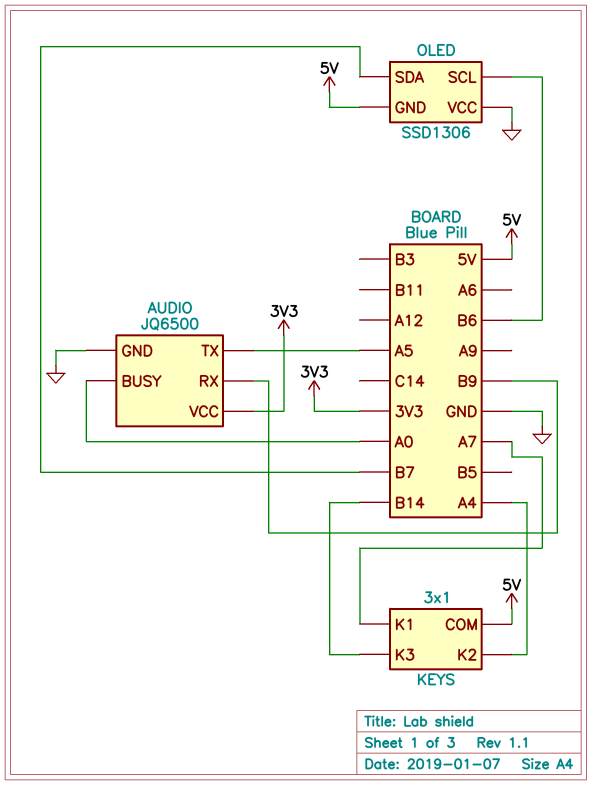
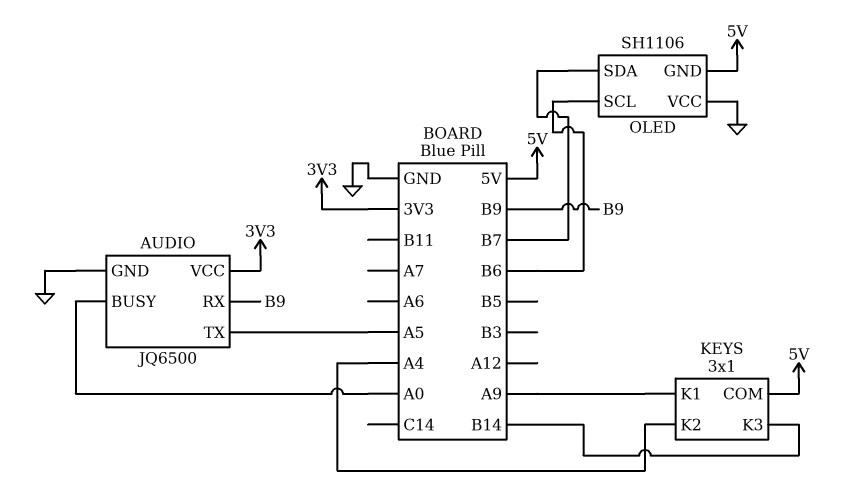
KEYS pin K1: A7 -> A9
OLED: SSD1306 -> SH1106

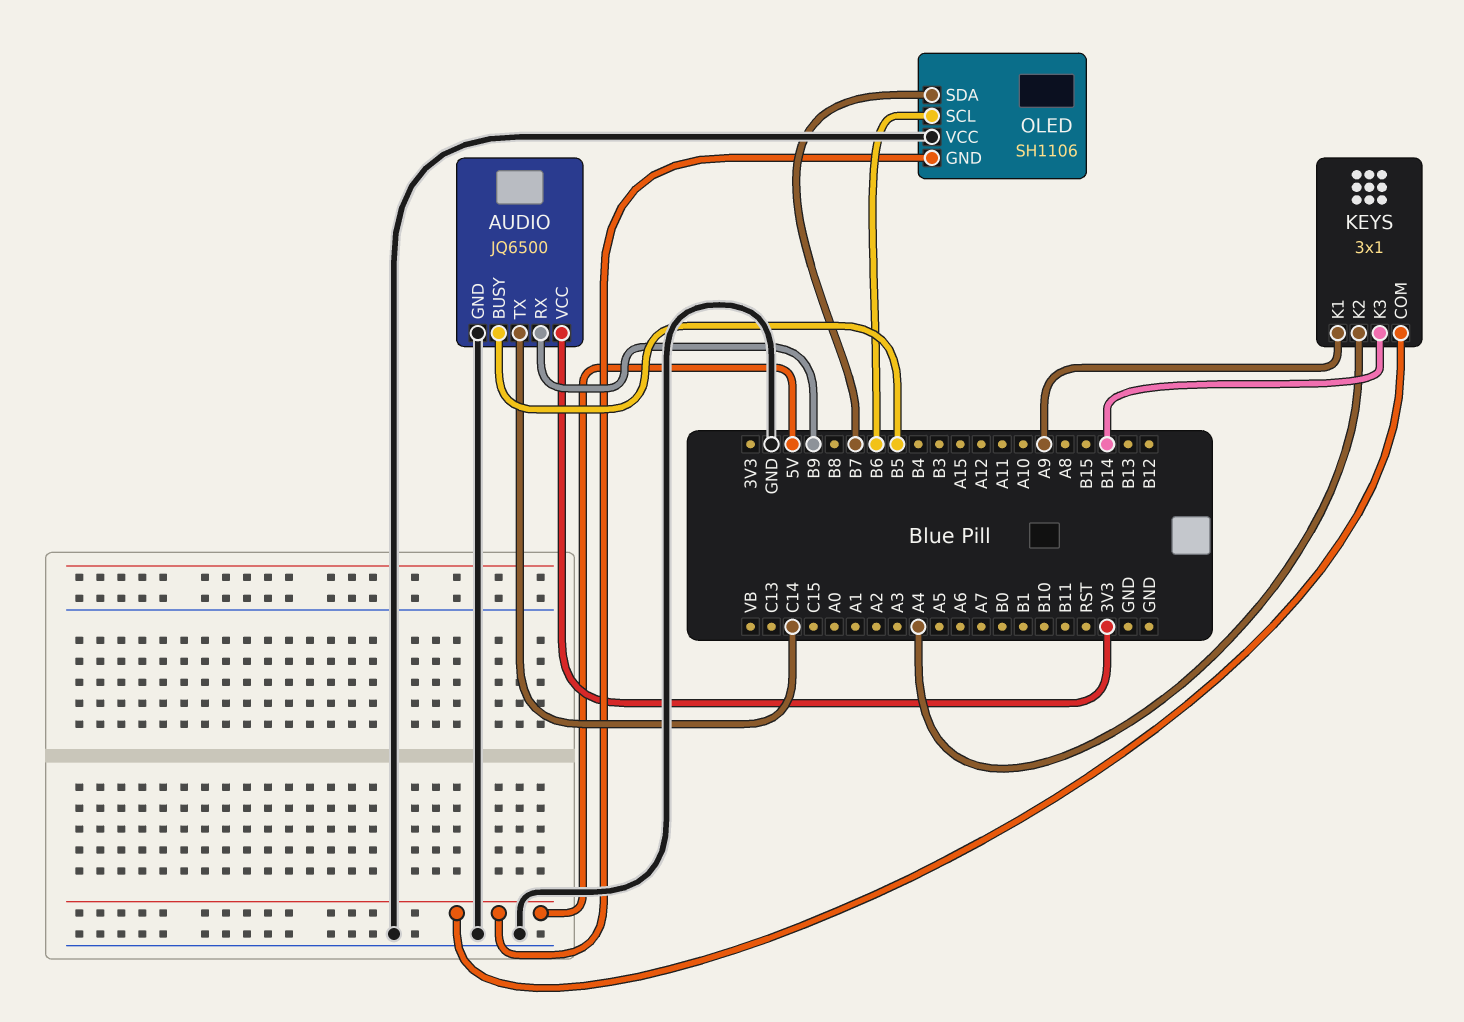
AUDIO pin BUSY: A0 -> B5
AUDIO pin TX: A5 -> C14

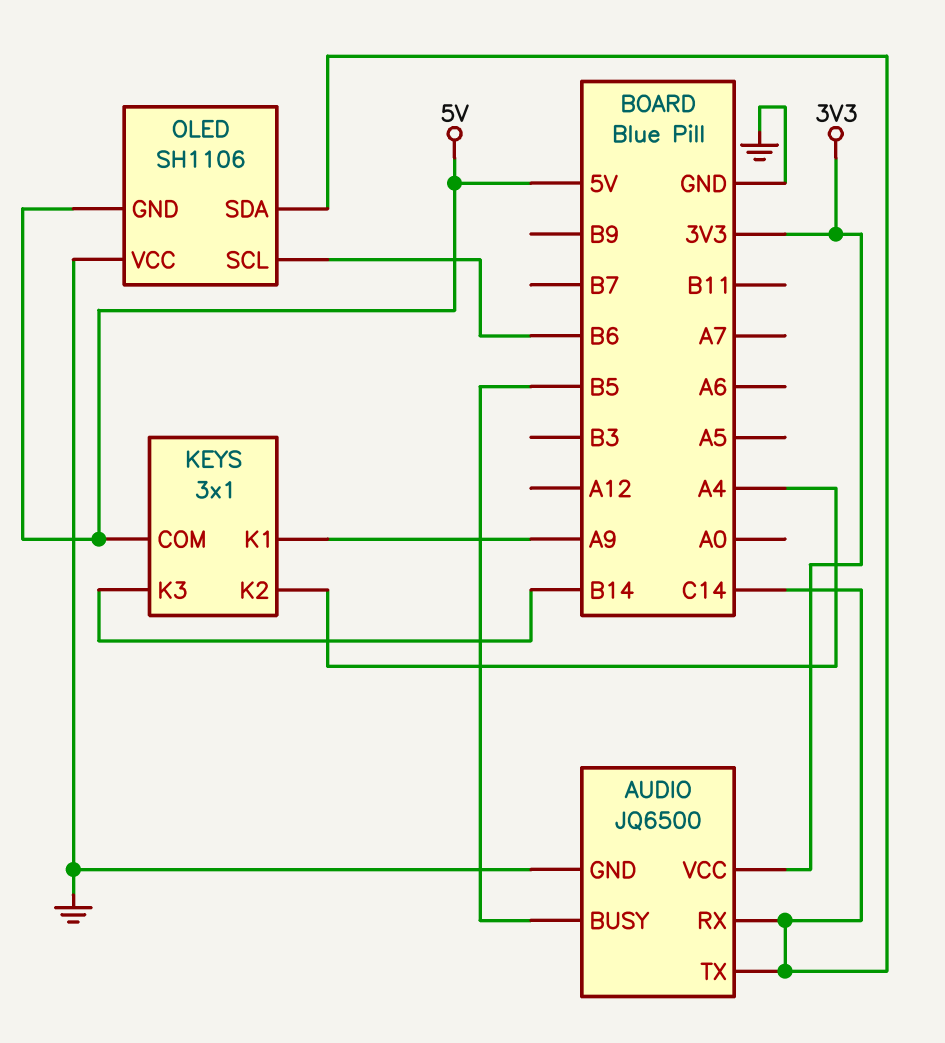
AUDIO pin RX: B9 -> C14
OLED pin SDA: B7 -> C14

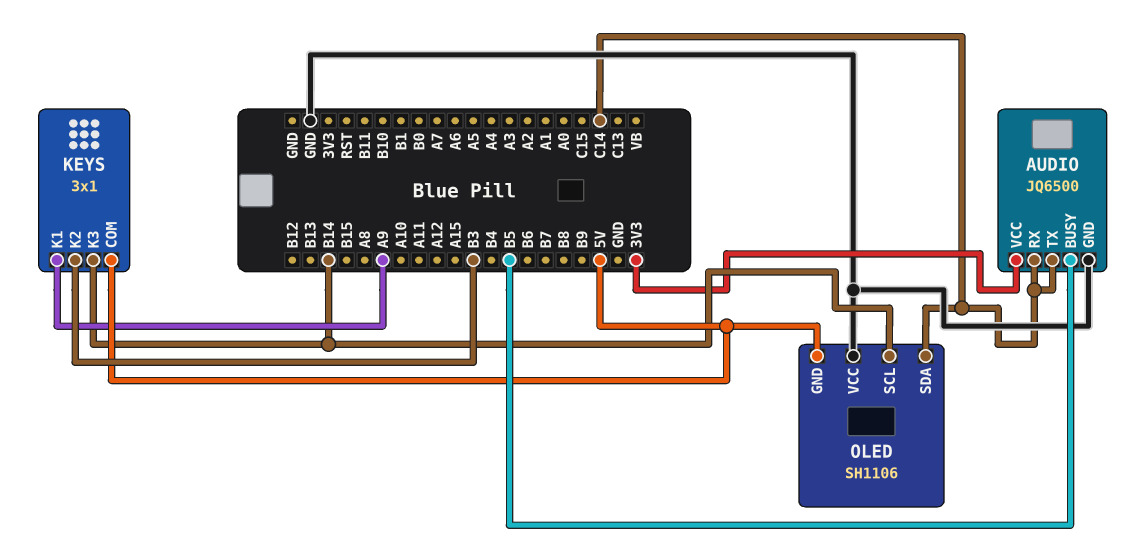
KEYS pin K2: A4 -> B3
OLED pin SCL: B6 -> B14

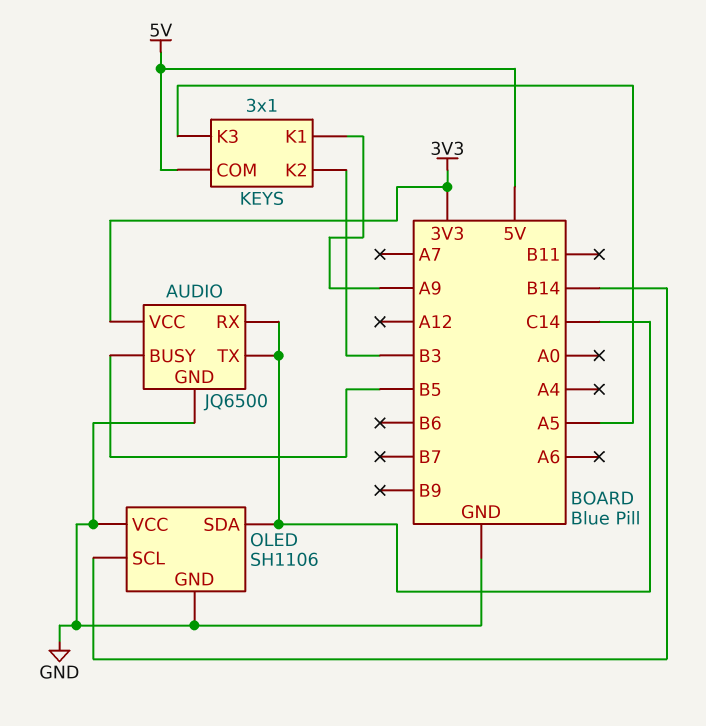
KEYS pin K3: B14 -> A5
OLED pin GND: 5V -> GND

